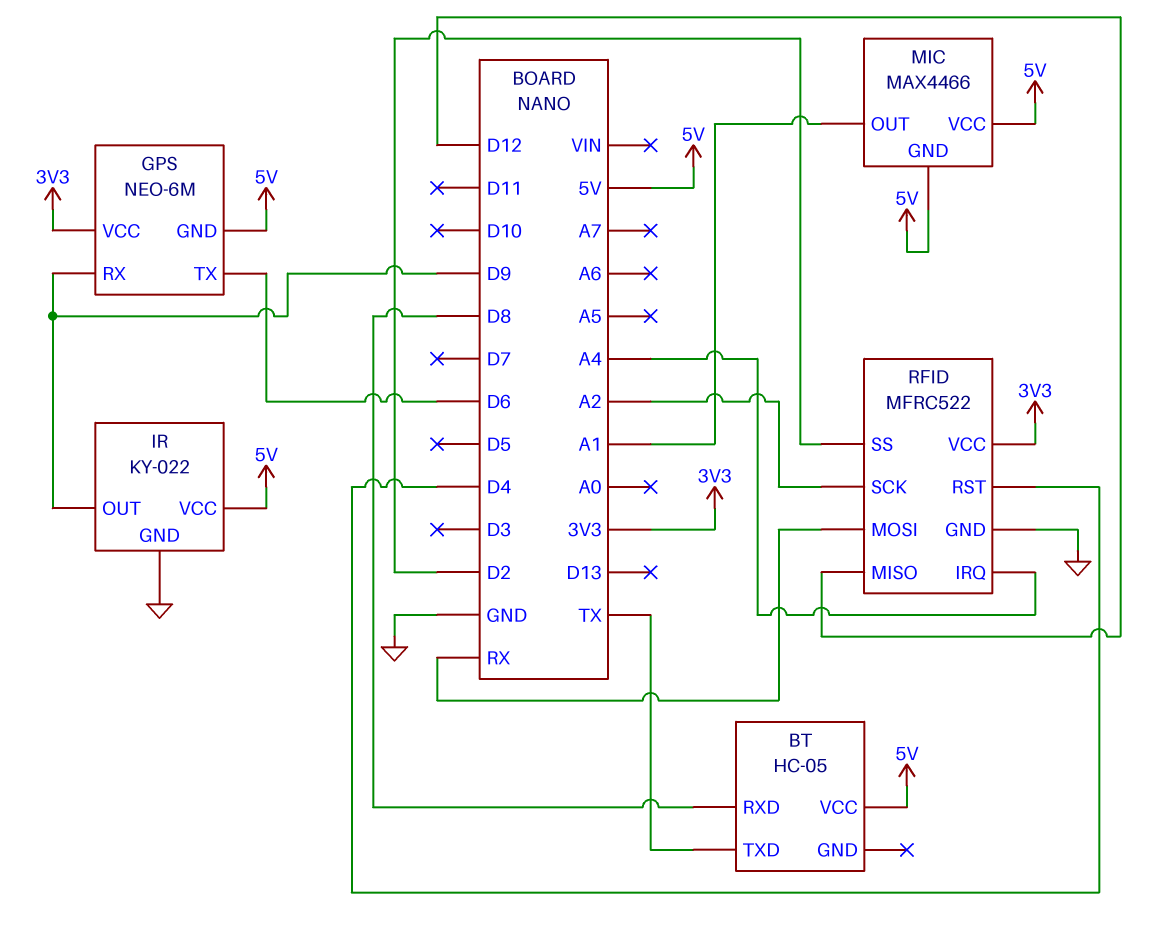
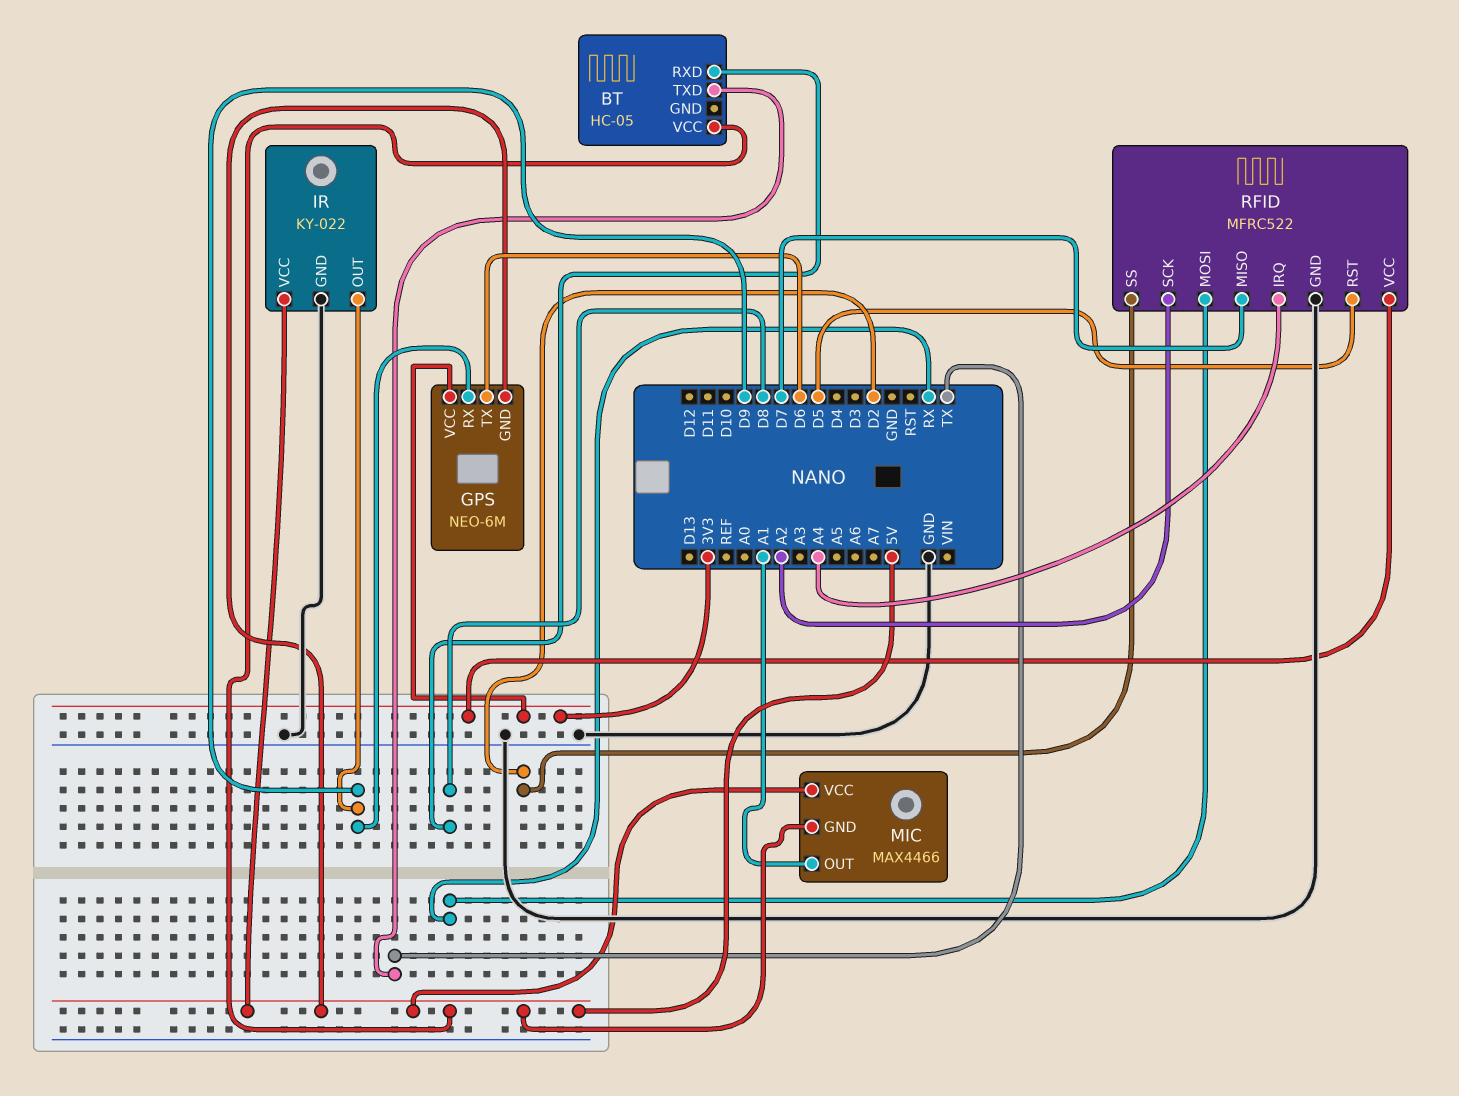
RFID pin MISO: D12 -> D7
RFID pin RST: D4 -> D5

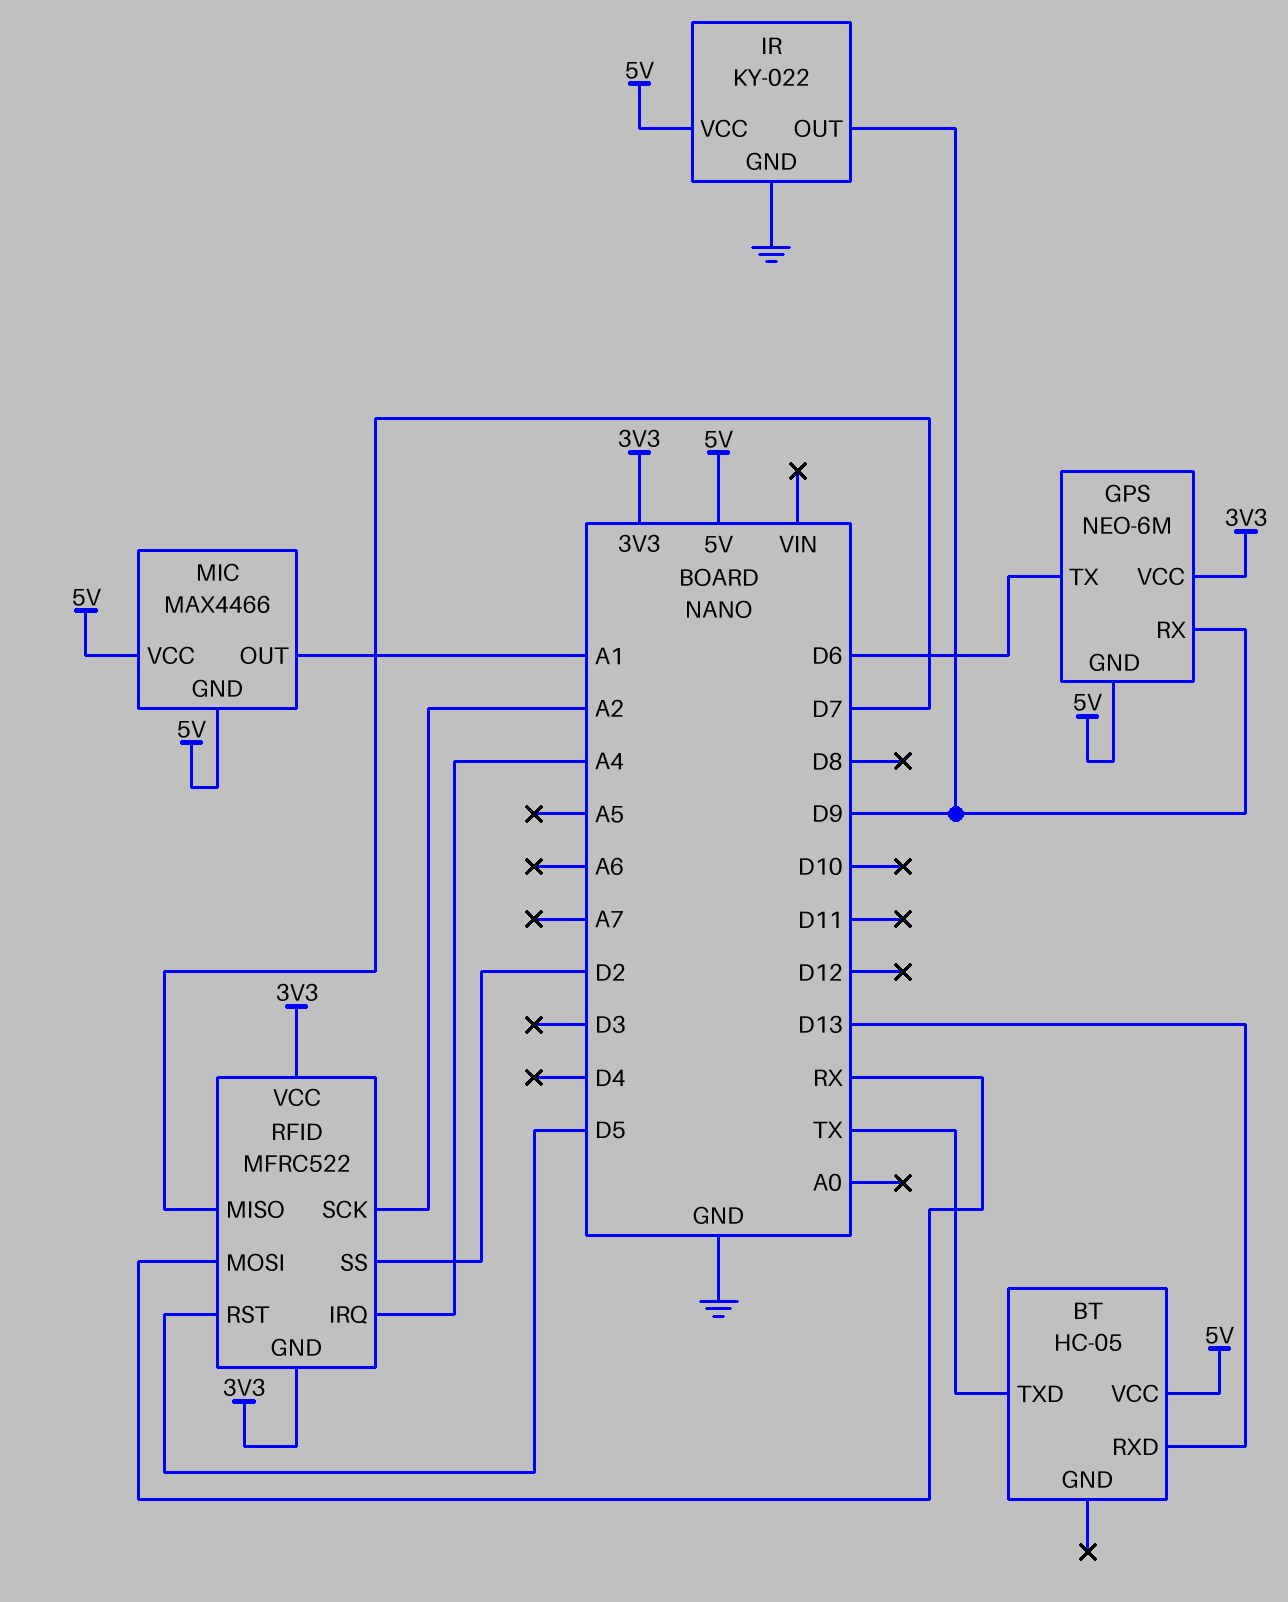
BT pin RXD: D8 -> D13
RFID pin GND: GND -> 3V3

